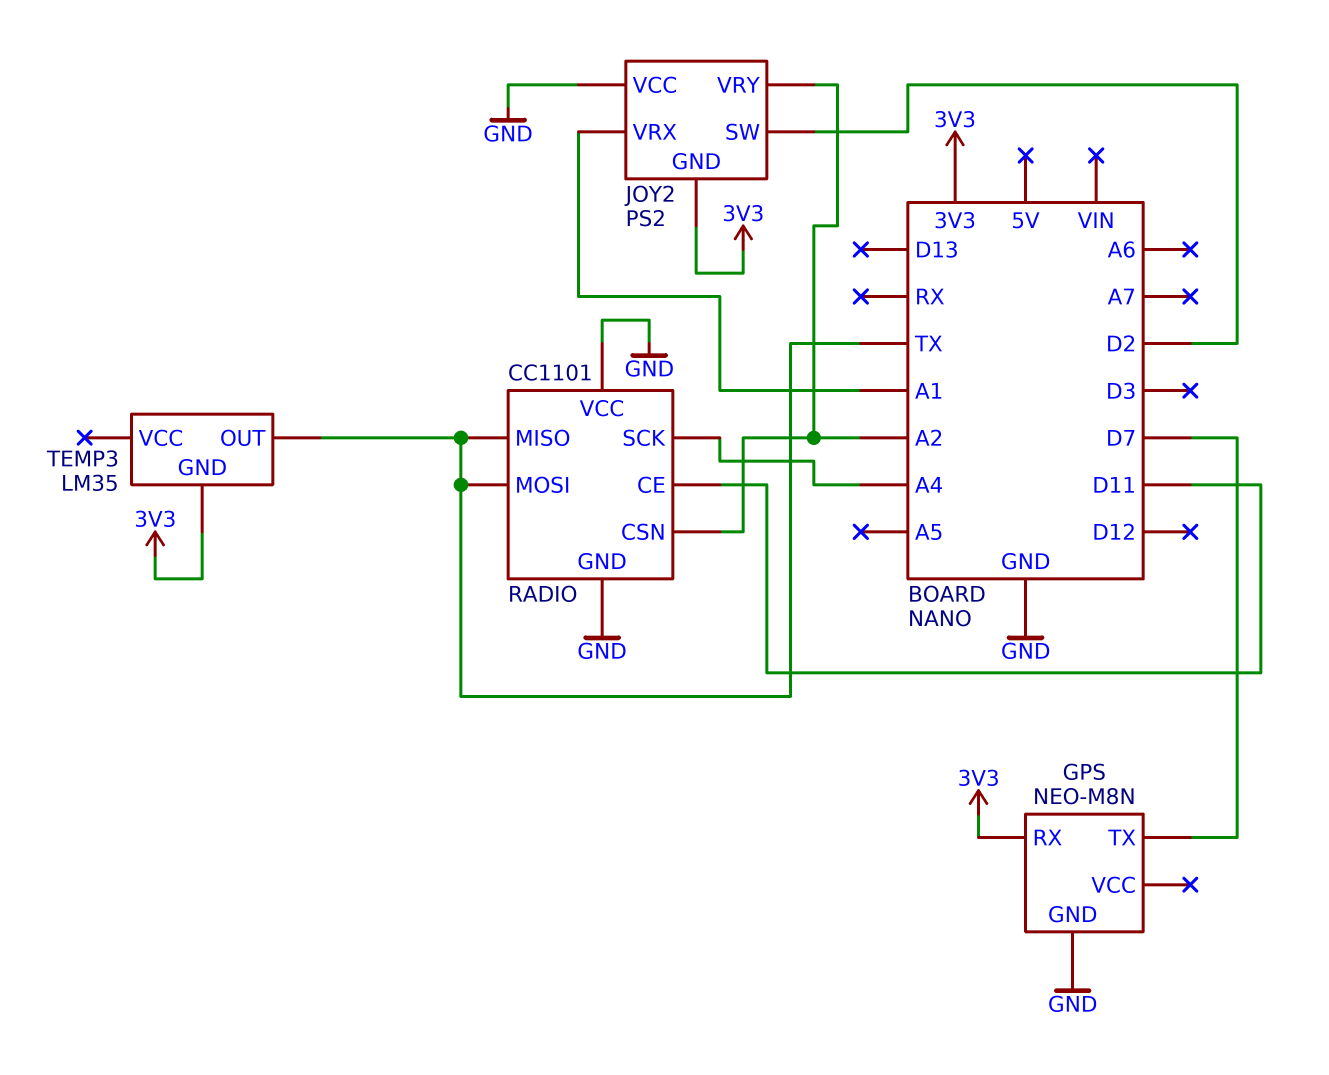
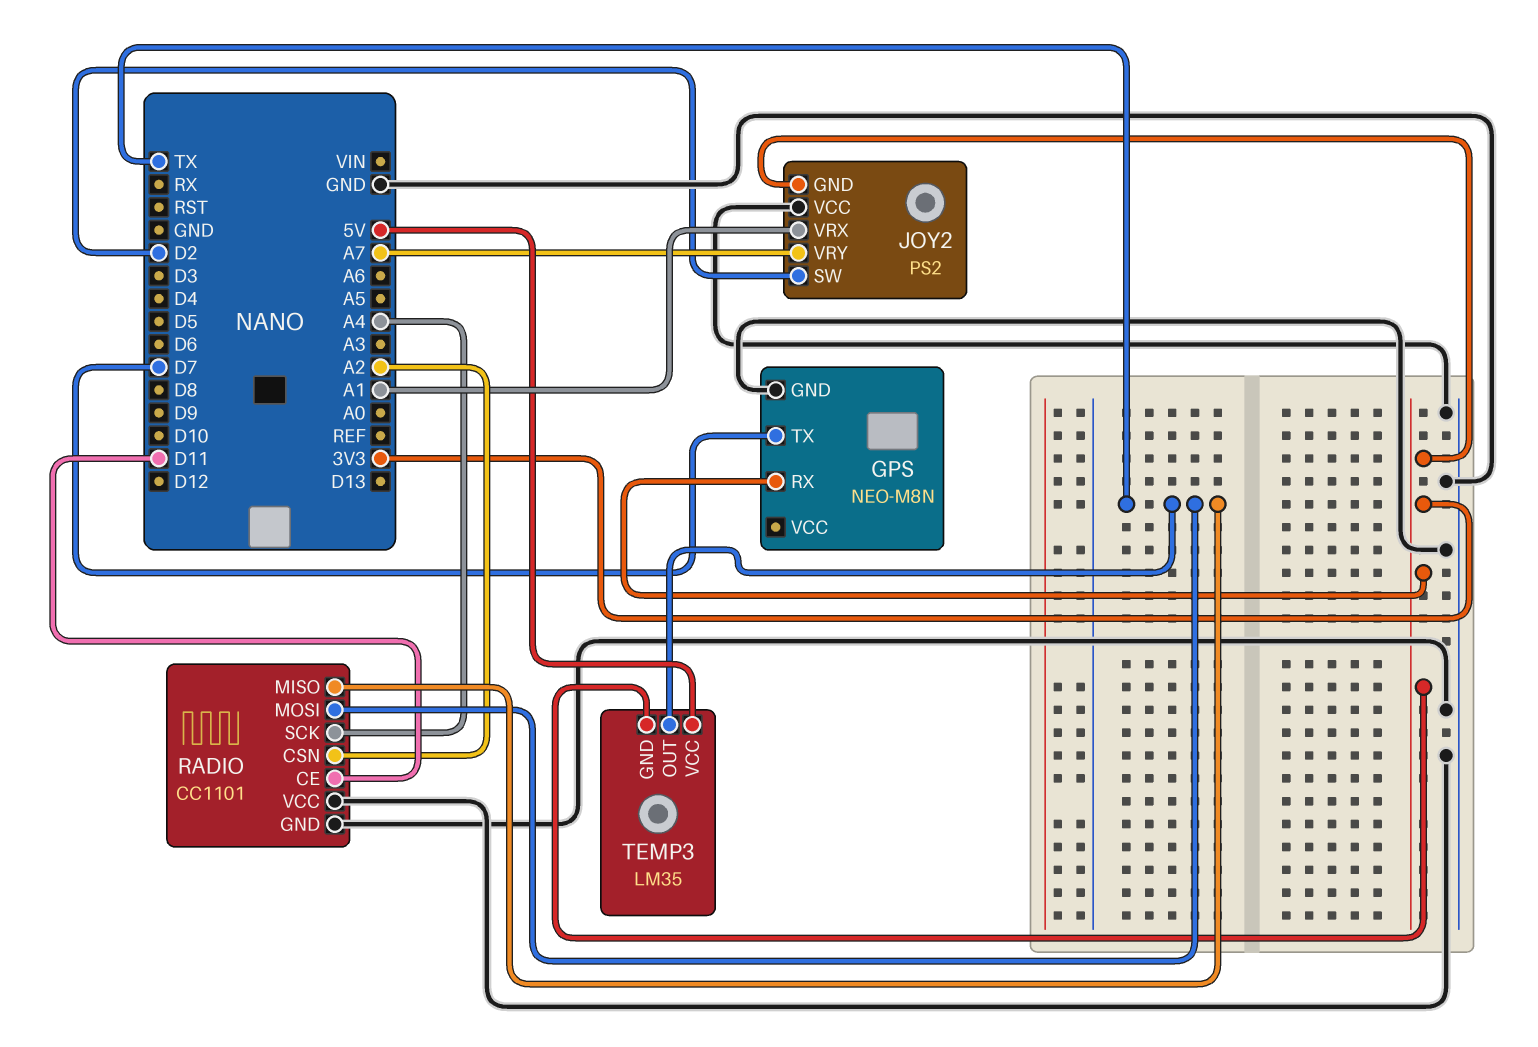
JOY2 pin VRY: A2 -> A7
TEMP3 pin VCC: none -> 5V

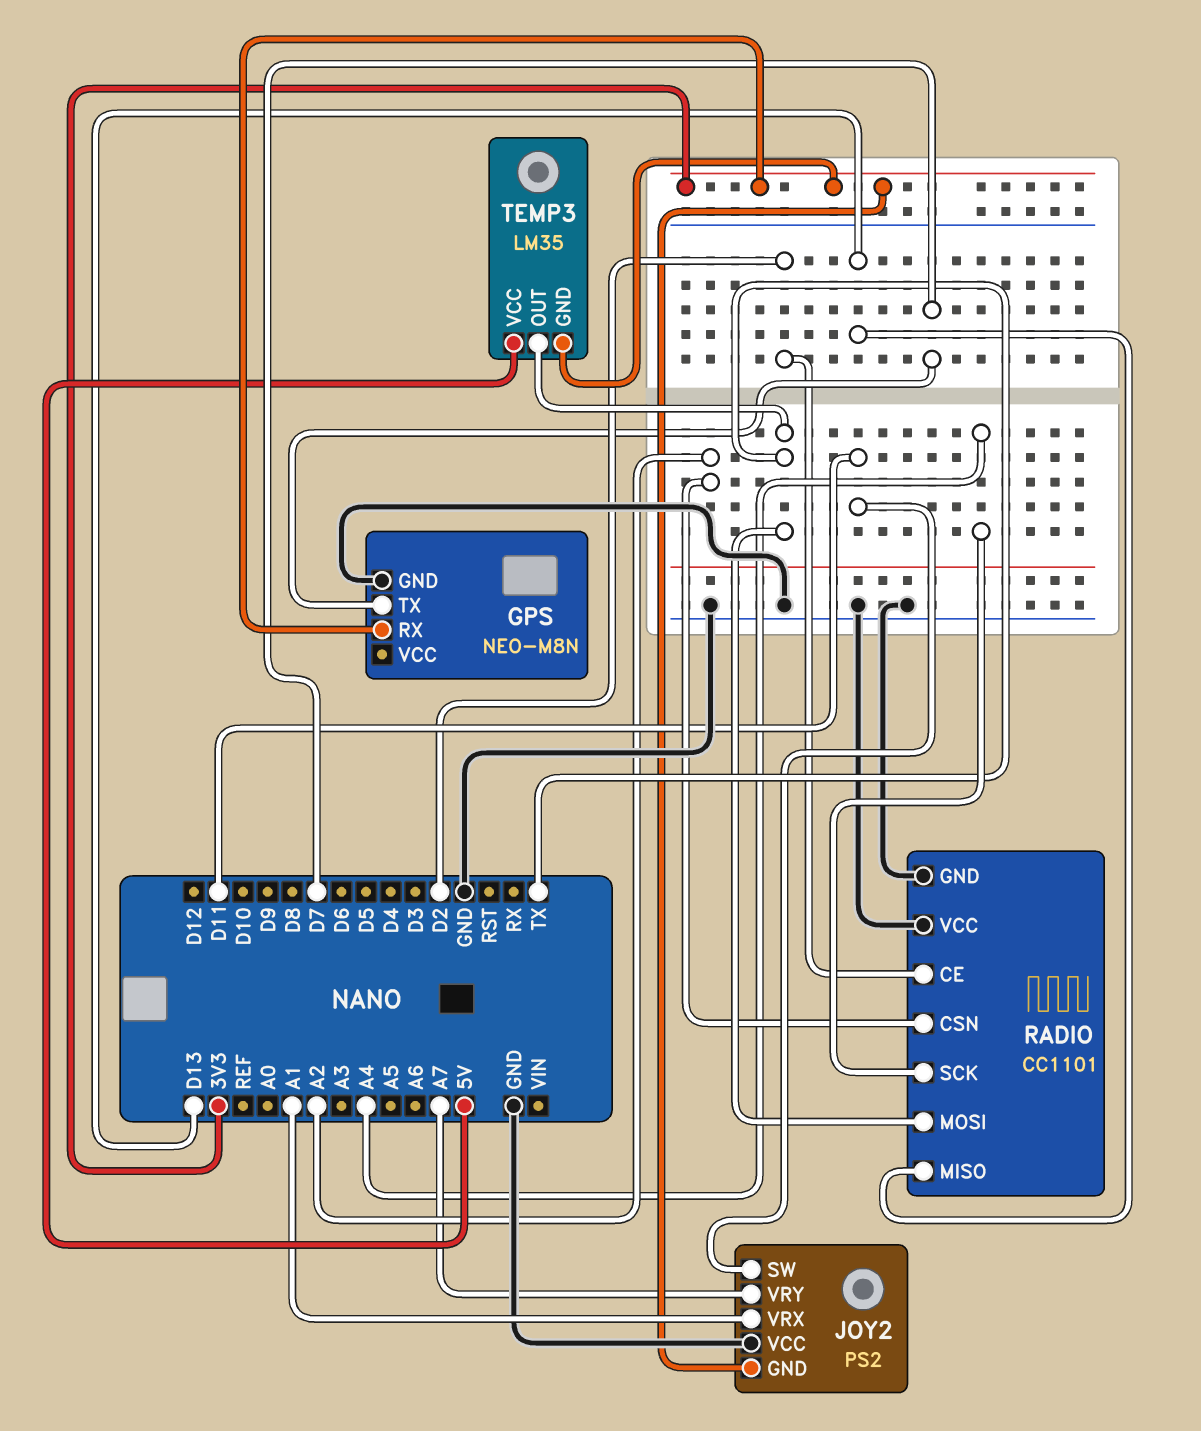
JOY2 pin SW: D2 -> D11
RADIO pin CE: D11 -> D2
RADIO pin MISO: TX -> D13

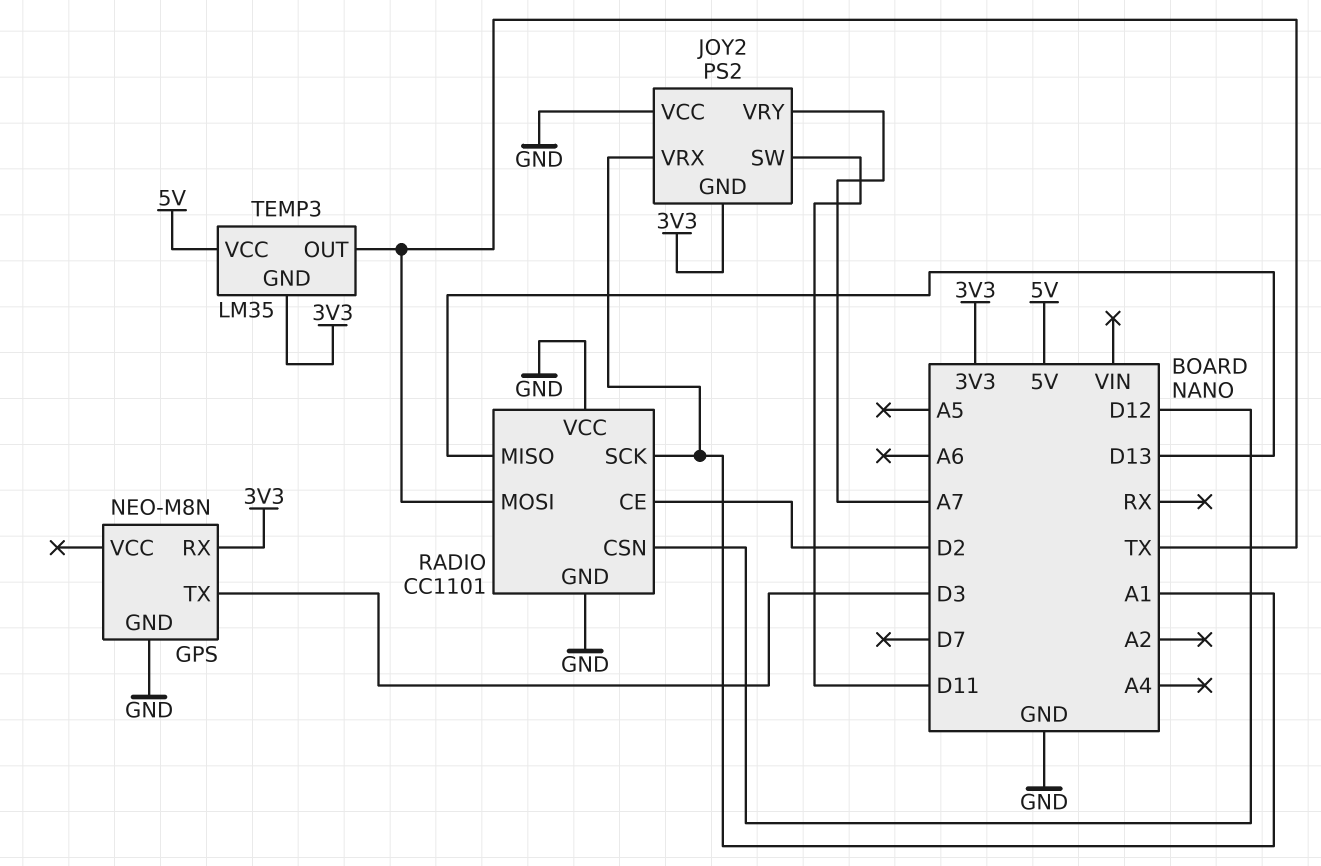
GPS pin TX: D7 -> D3
RADIO pin CSN: A2 -> D12
RADIO pin SCK: A4 -> A1

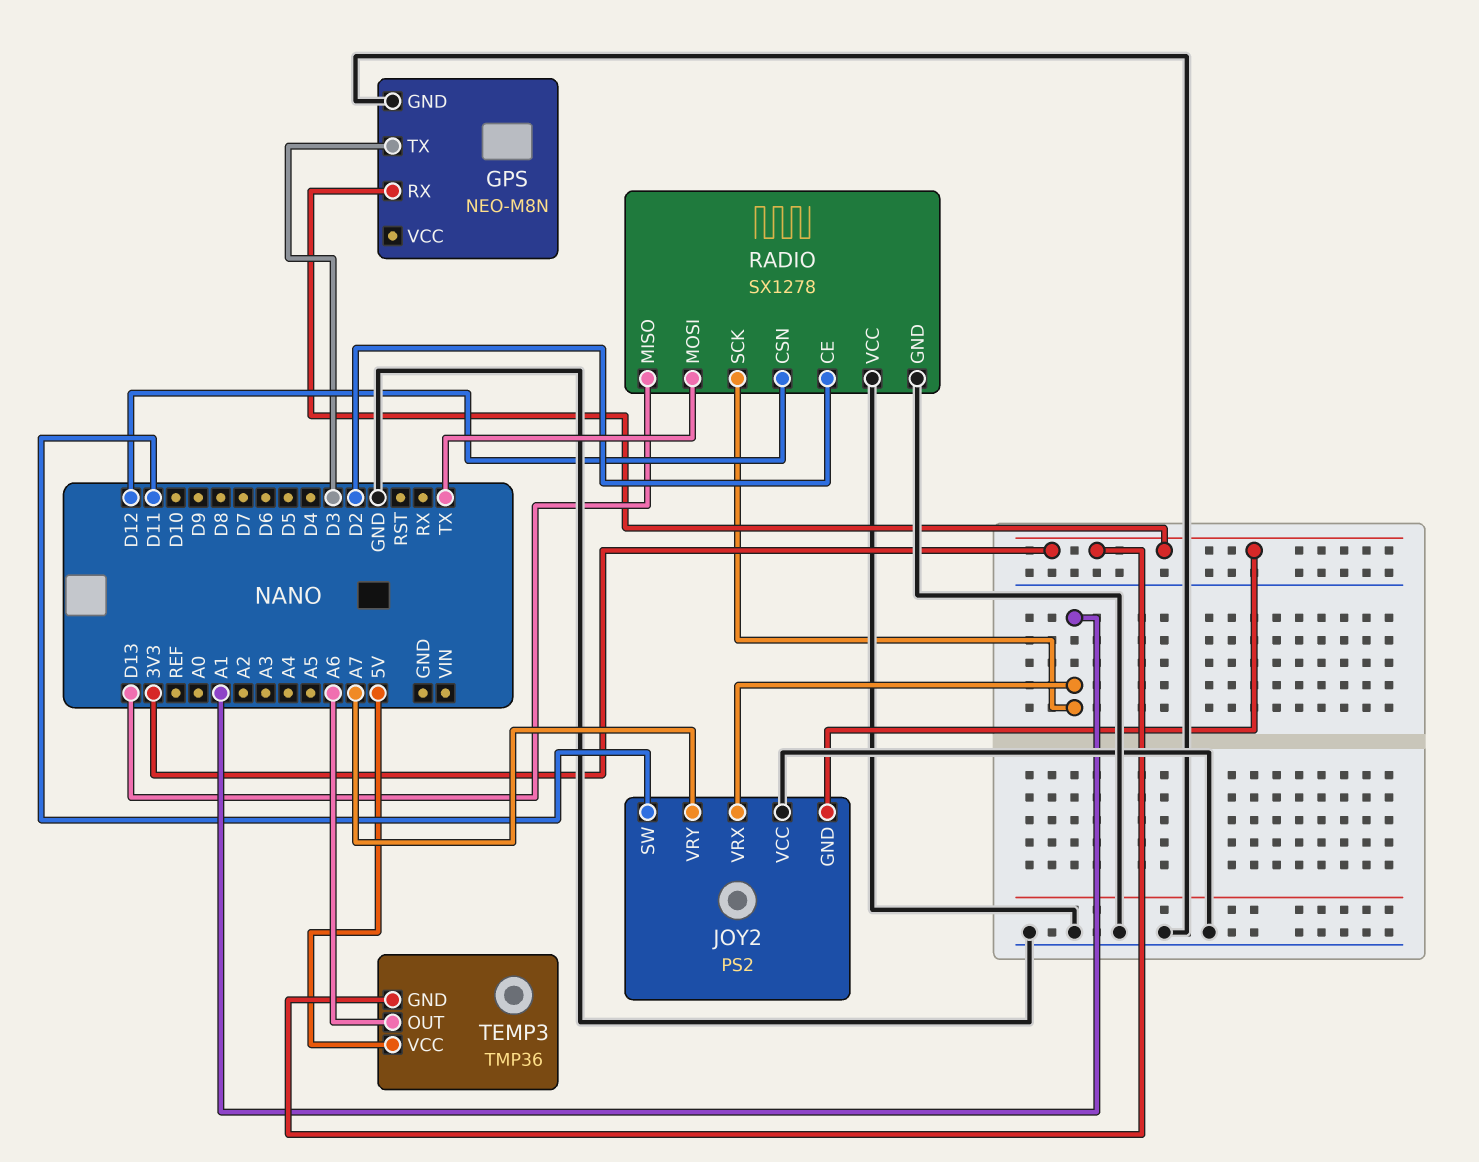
RADIO: CC1101 -> SX1278
TEMP3: LM35 -> TMP36
TEMP3 pin OUT: TX -> A6

